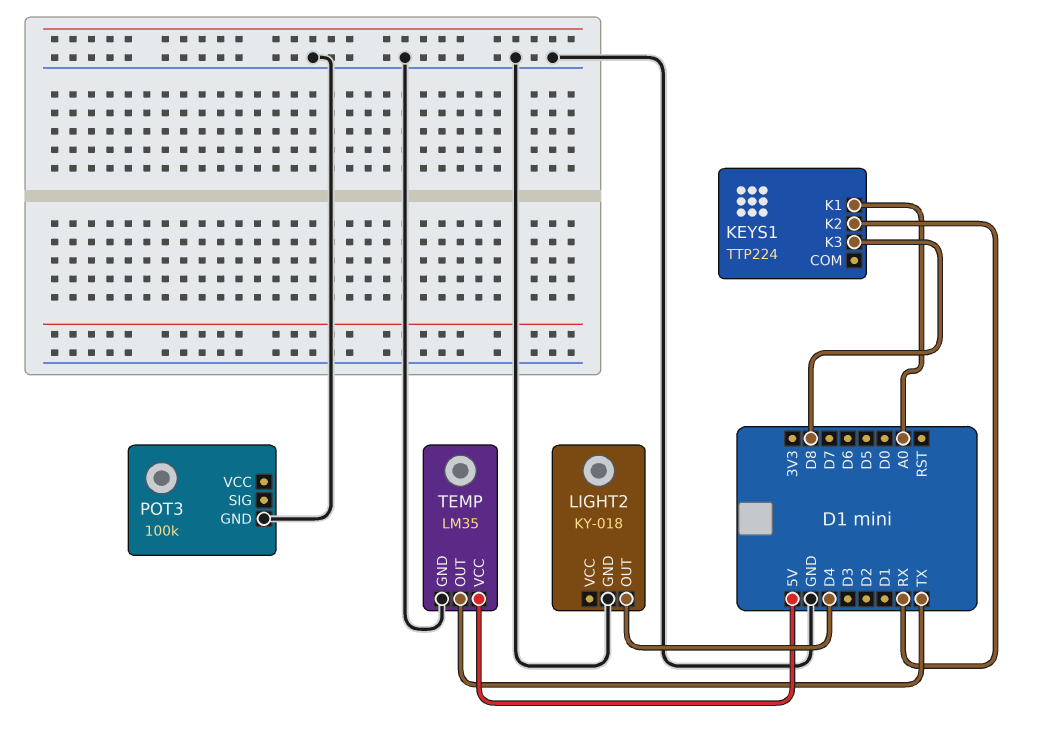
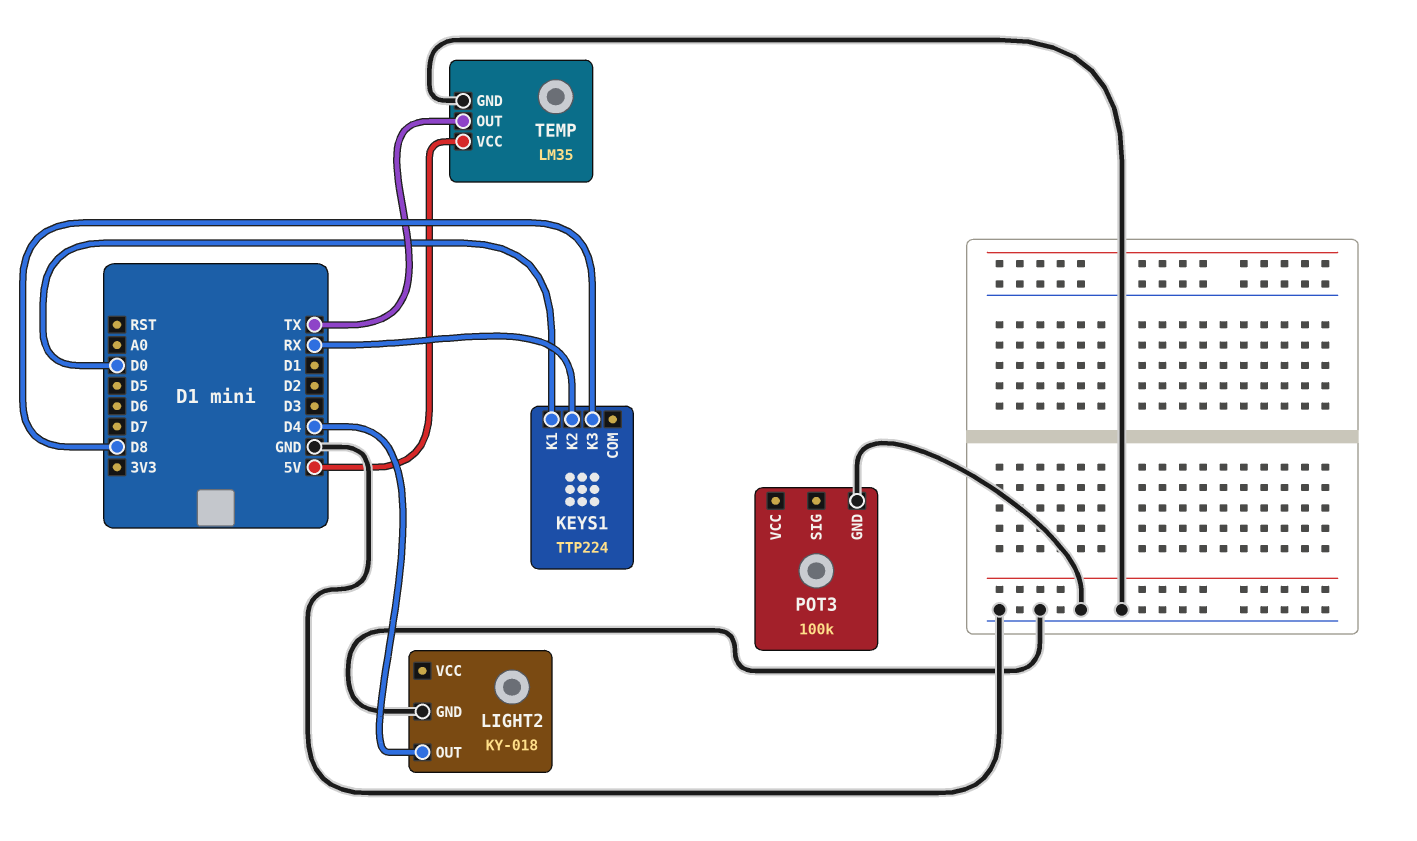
KEYS1 pin K1: A0 -> D0

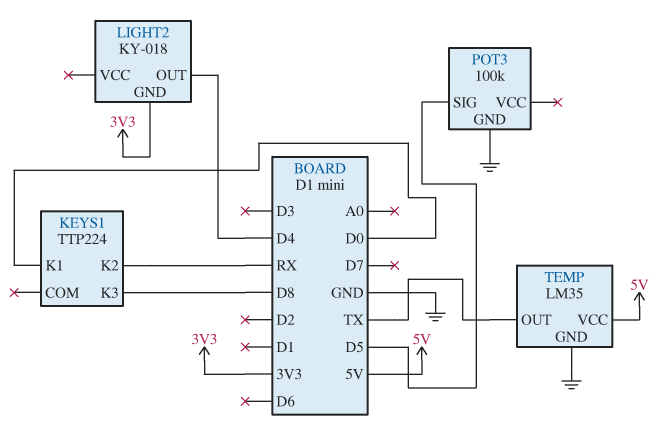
LIGHT2 pin GND: GND -> 3V3
POT3 pin SIG: none -> D5

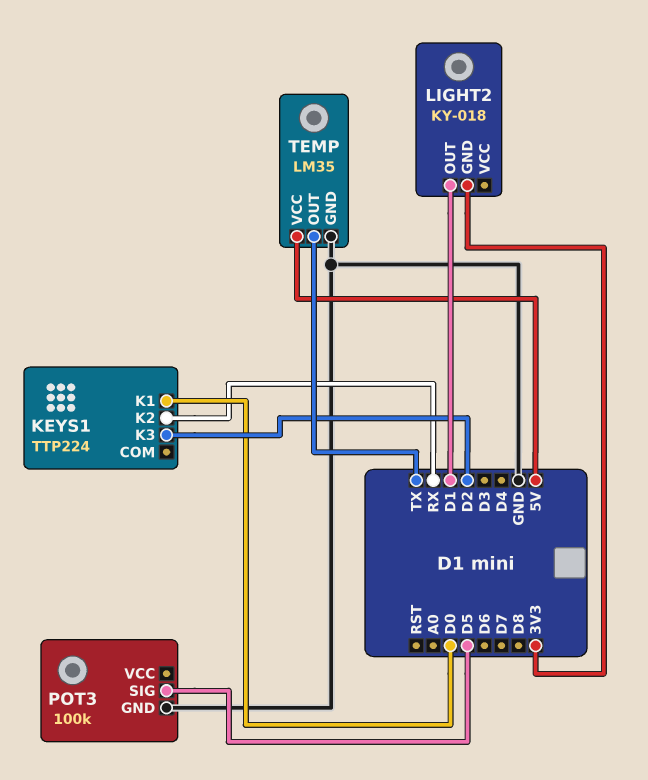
KEYS1 pin K3: D8 -> D2
LIGHT2 pin OUT: D4 -> D1

